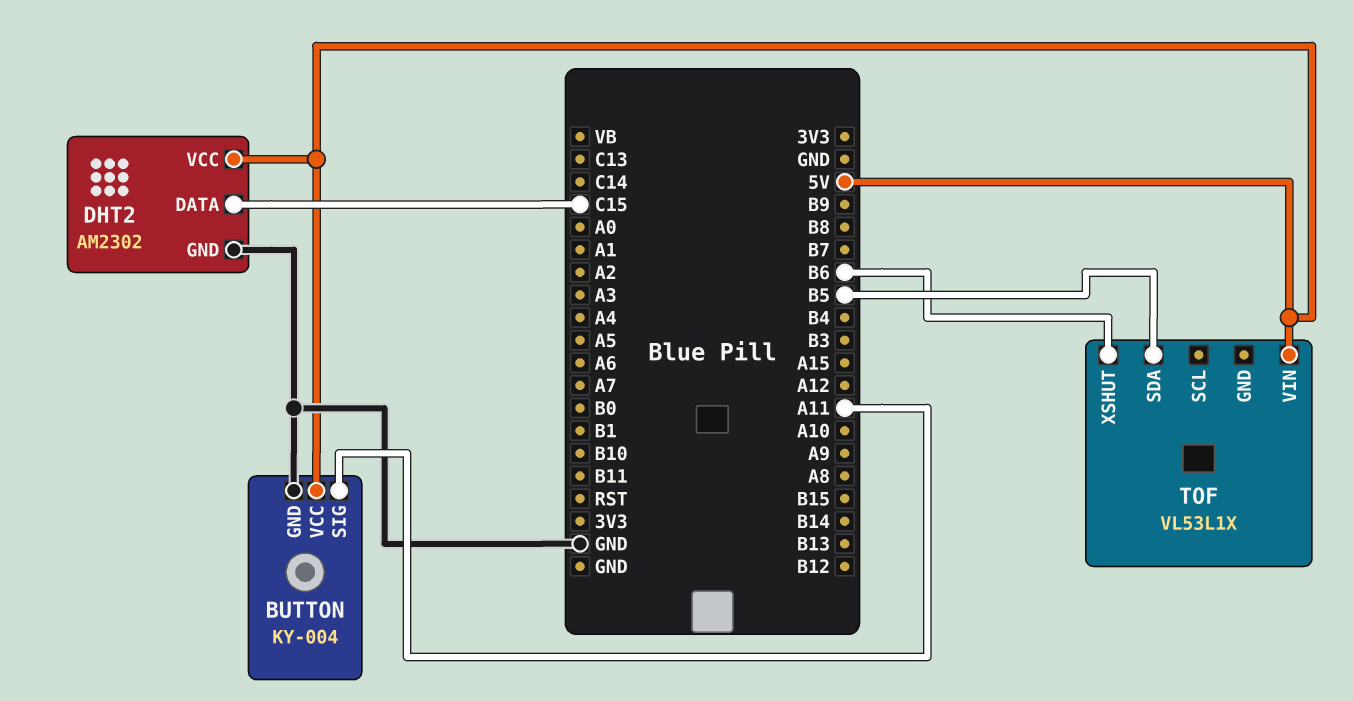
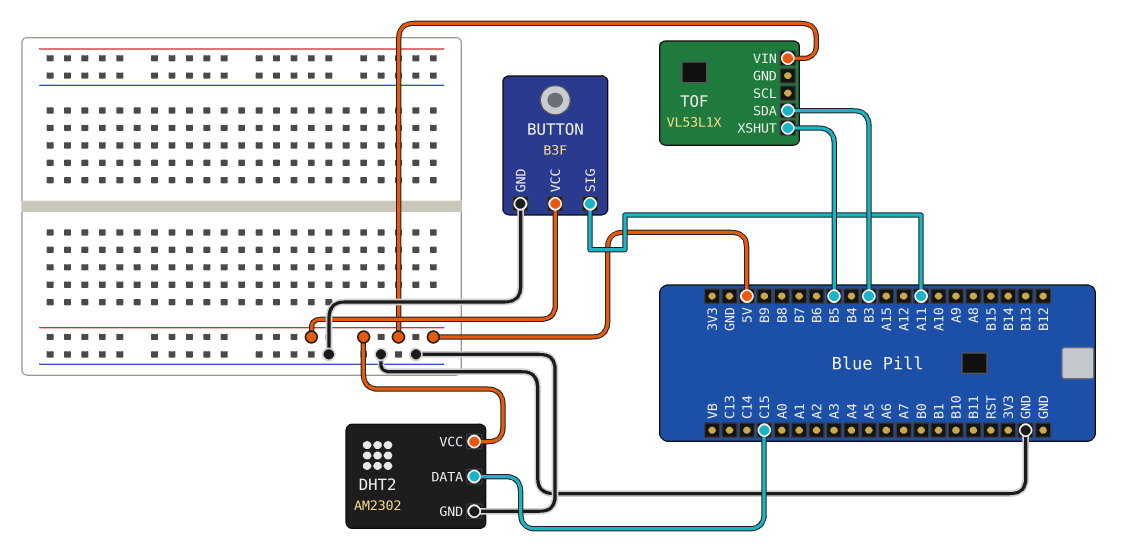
BUTTON: KY-004 -> B3F
TOF pin SDA: B5 -> B3
TOF pin XSHUT: B6 -> B5

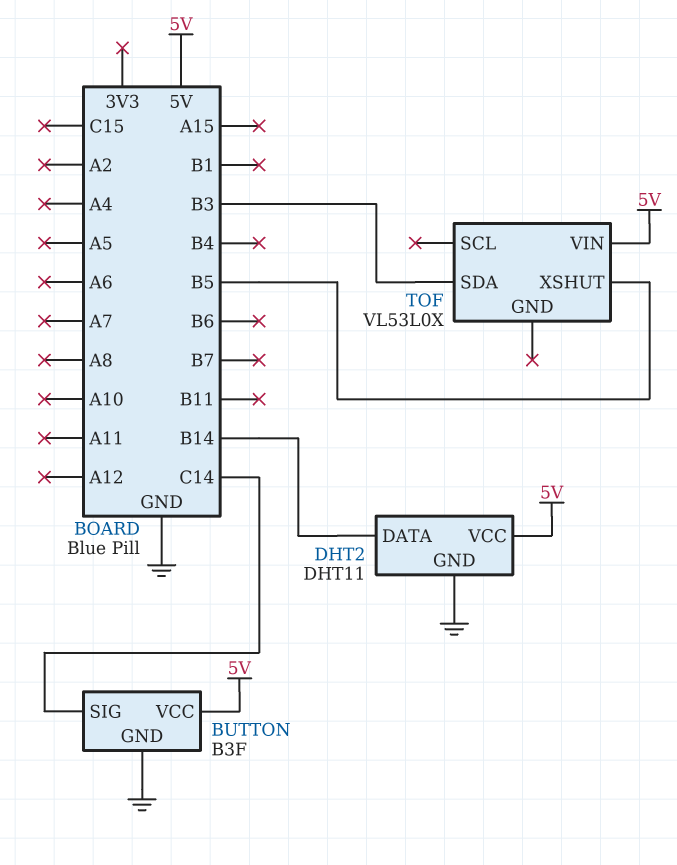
BUTTON pin SIG: A11 -> C14
DHT2: AM2302 -> DHT11
DHT2 pin DATA: C15 -> B14
TOF: VL53L1X -> VL53L0X

